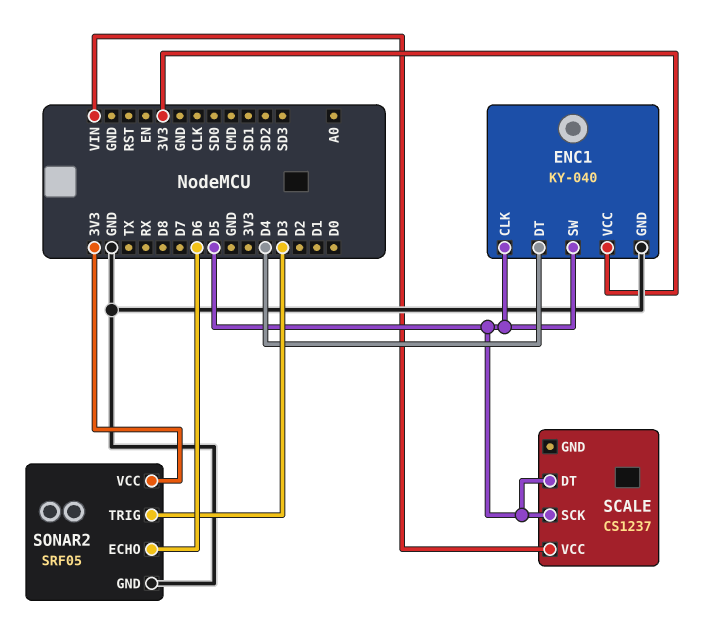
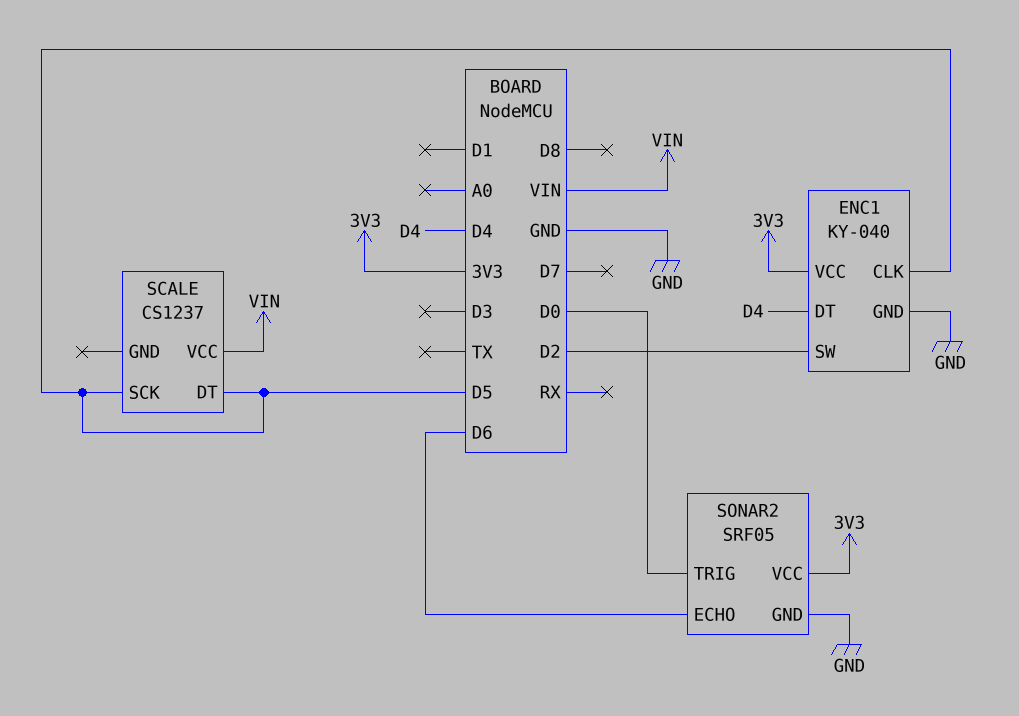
ENC1 pin SW: D5 -> D2
SONAR2 pin TRIG: D3 -> D0

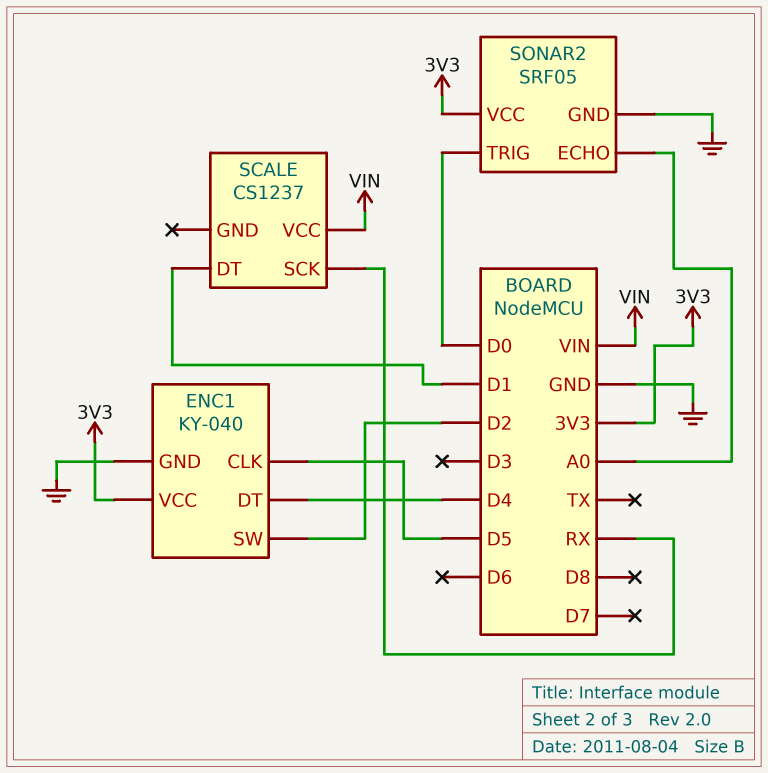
SCALE pin DT: D5 -> D1
SCALE pin SCK: D5 -> RX
SONAR2 pin ECHO: D6 -> A0

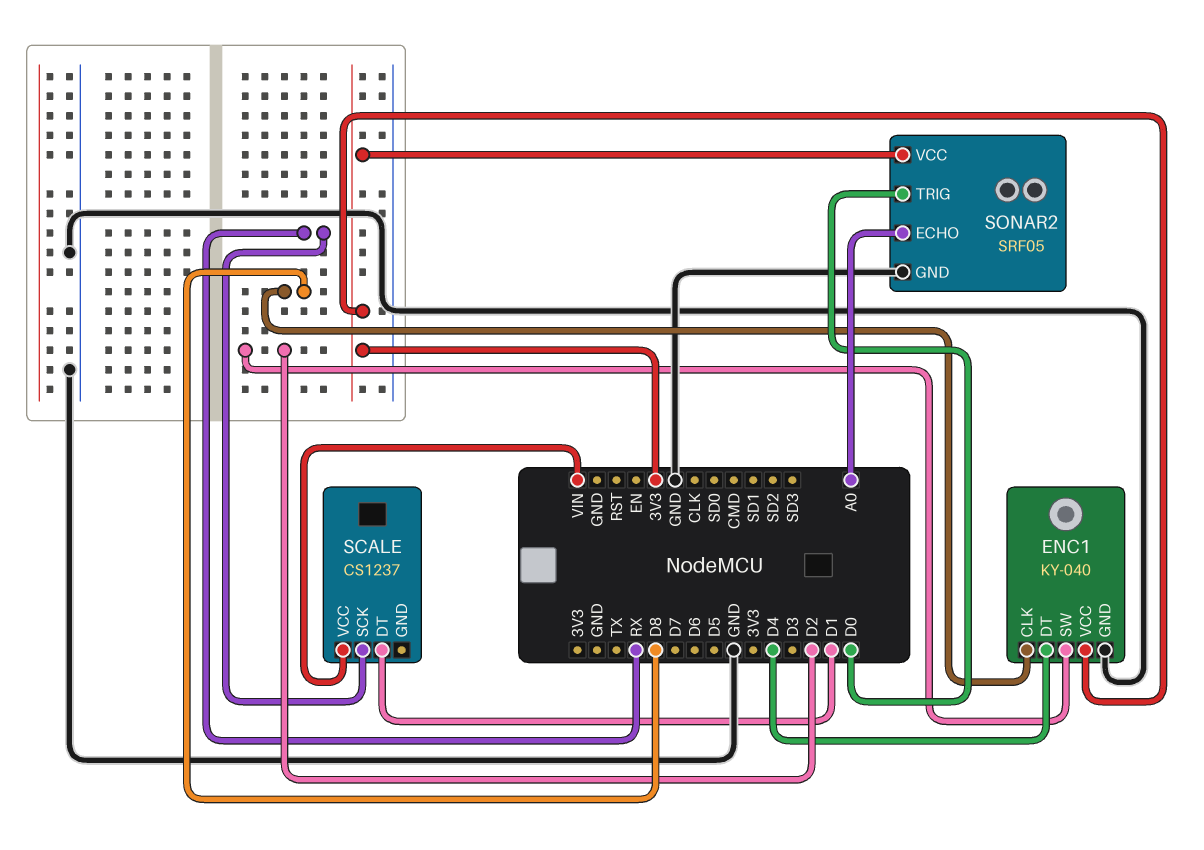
ENC1 pin CLK: D5 -> D8

